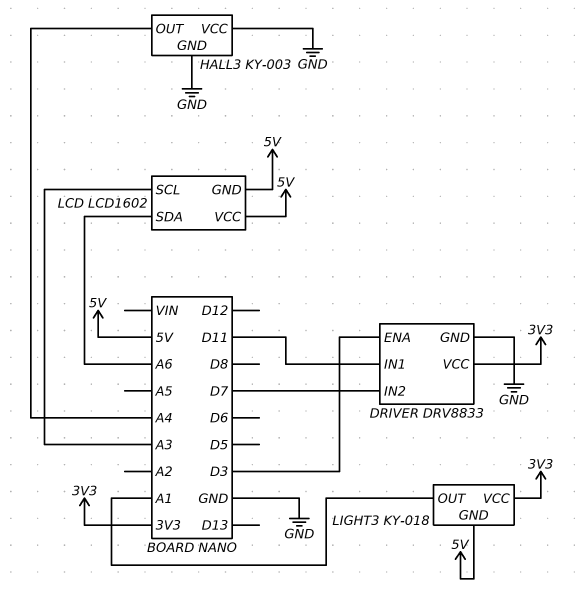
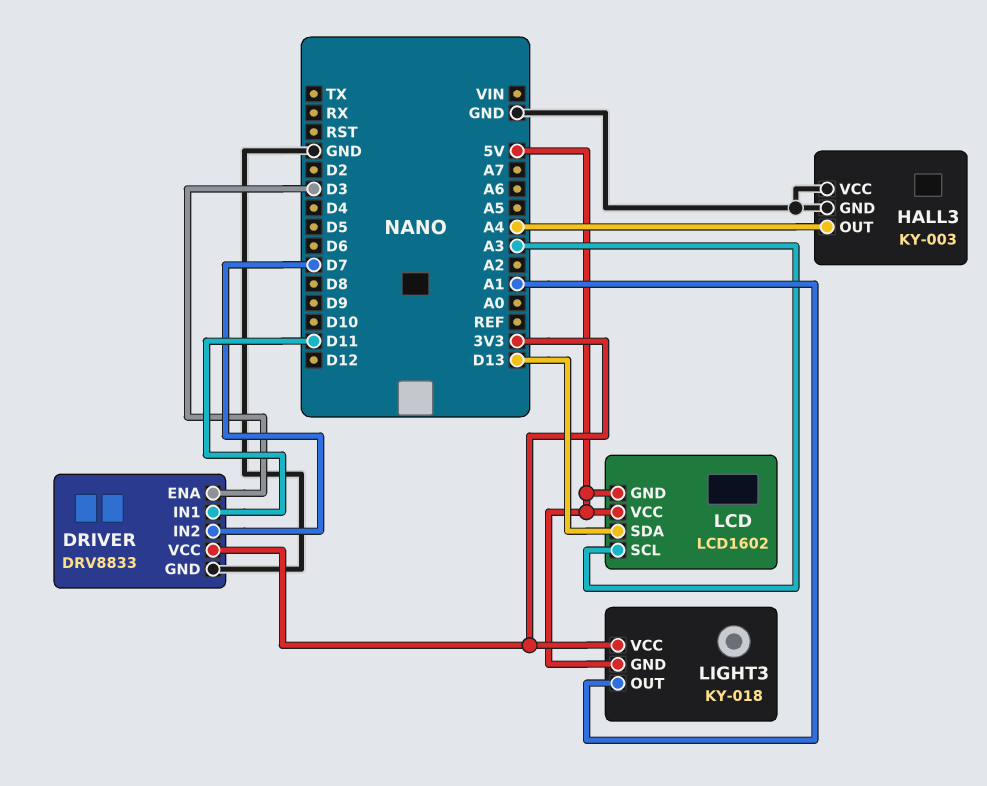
LCD pin SDA: A6 -> D13

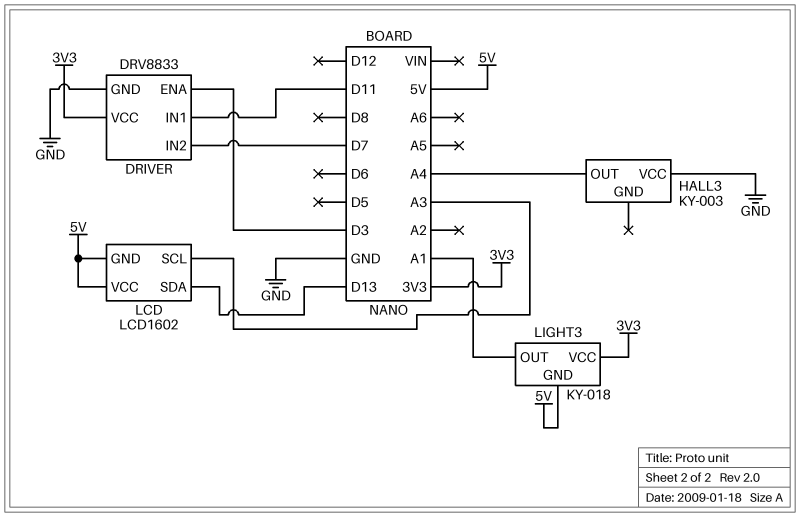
HALL3 pin GND: GND -> none

